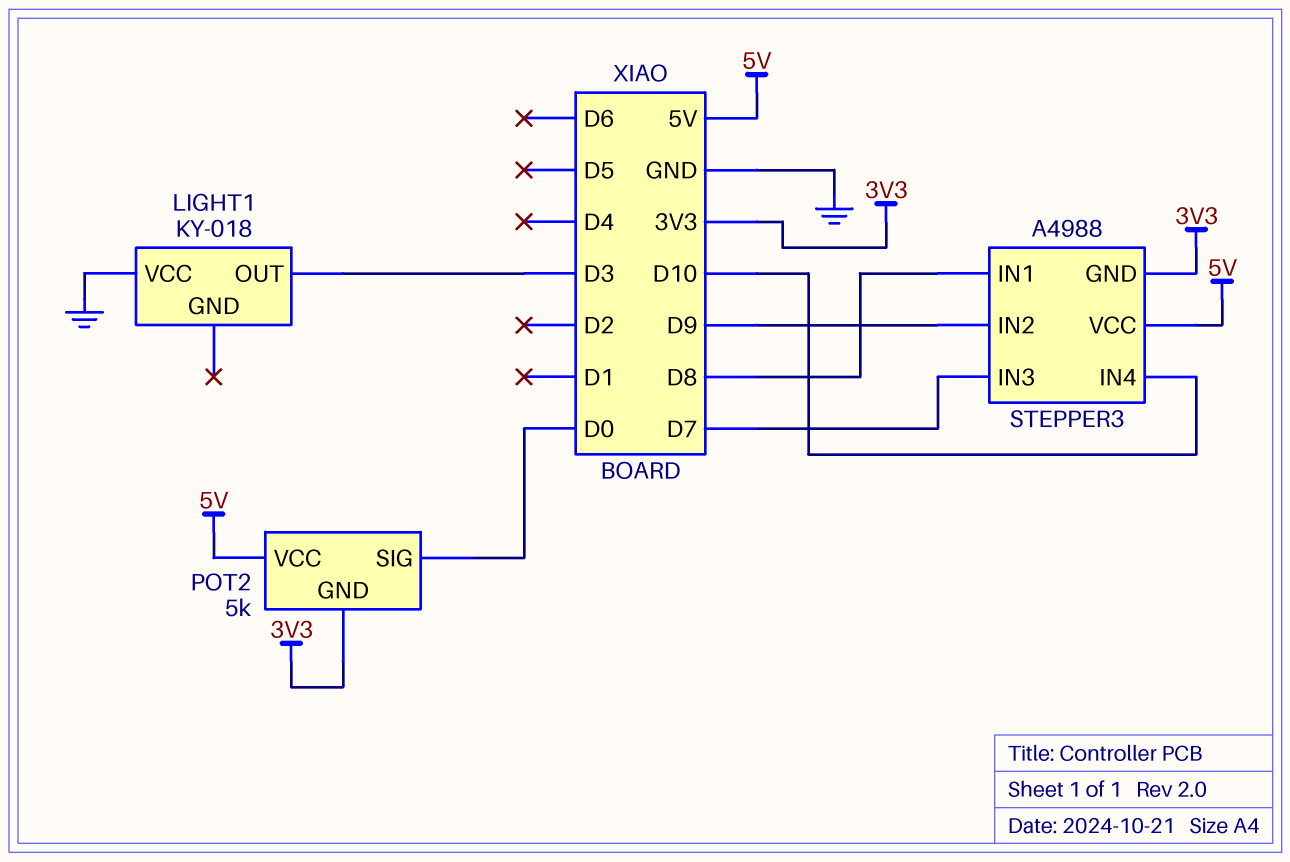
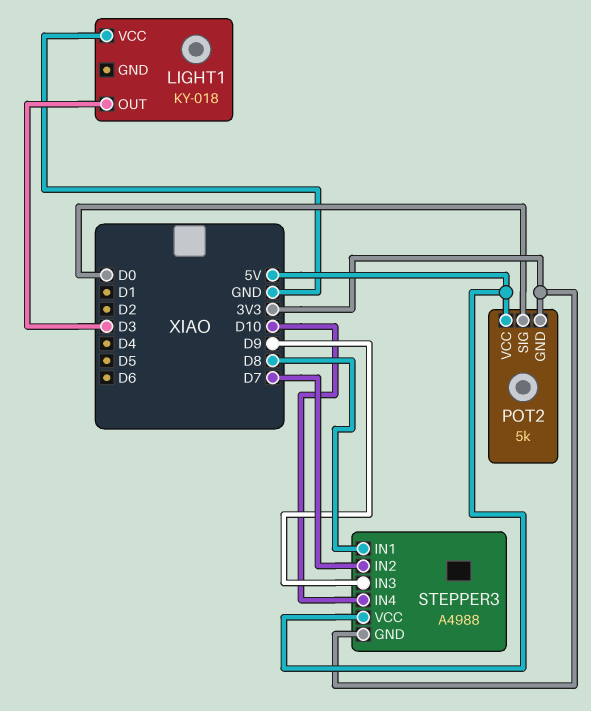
STEPPER3 pin IN2: D9 -> D7
STEPPER3 pin IN3: D7 -> D9

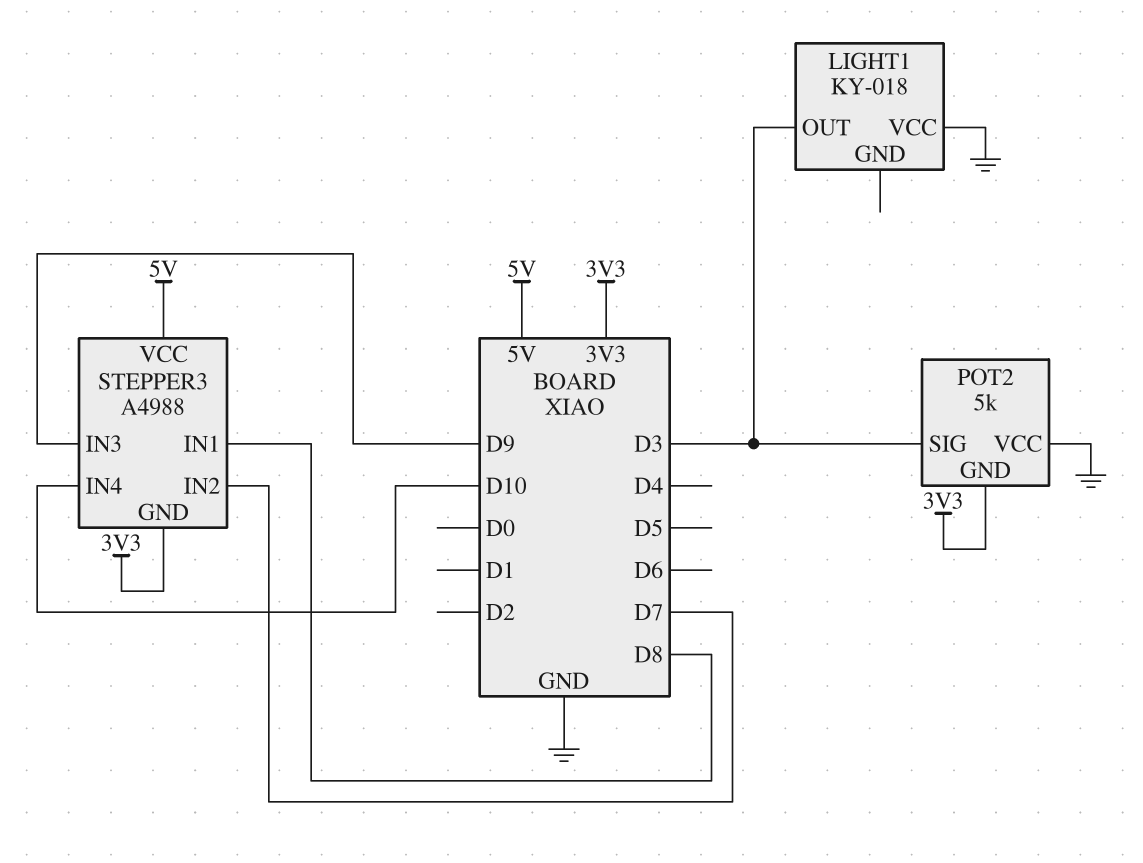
POT2 pin SIG: D0 -> D3
POT2 pin VCC: 5V -> GND

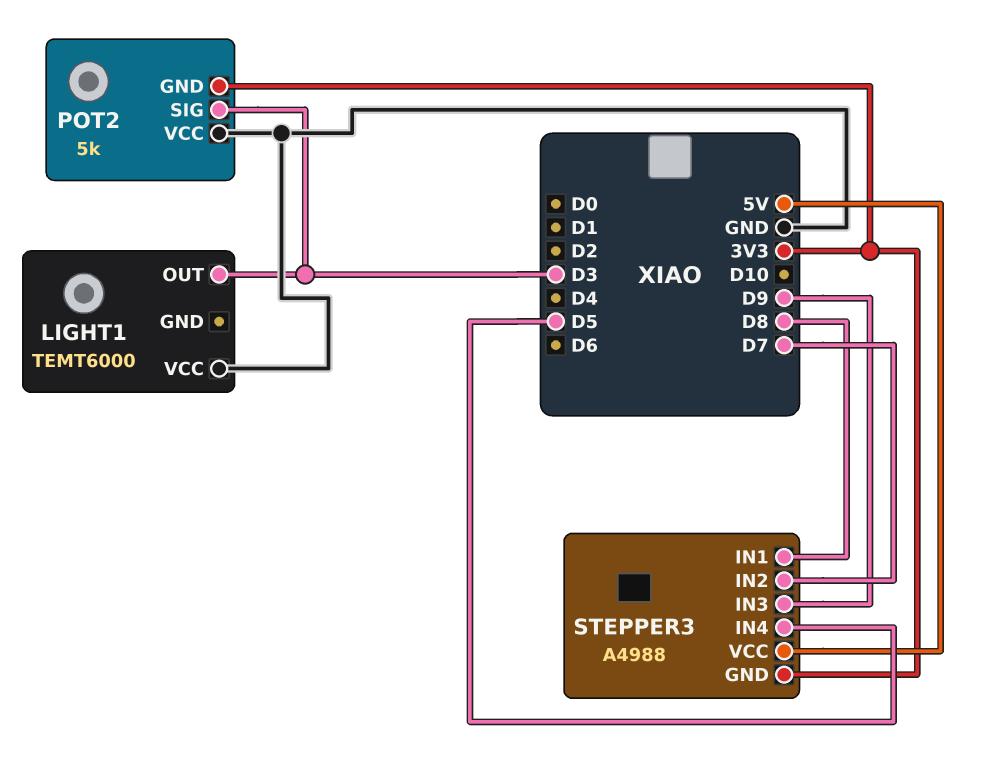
LIGHT1: KY-018 -> TEMT6000
STEPPER3 pin IN4: D10 -> D5

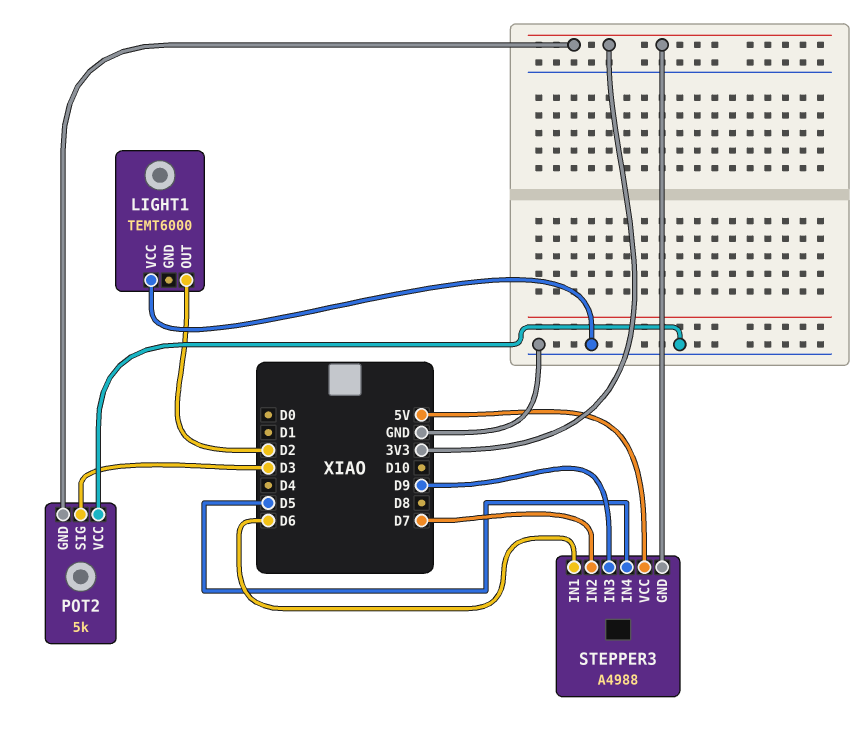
LIGHT1 pin OUT: D3 -> D2
STEPPER3 pin IN1: D8 -> D6

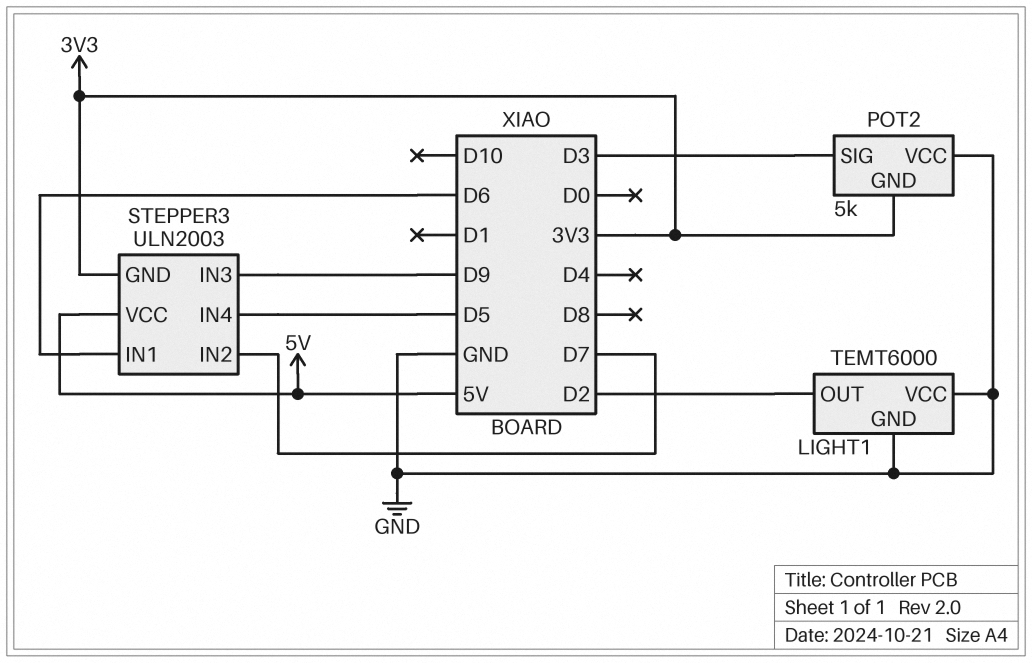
LIGHT1 pin GND: none -> GND
STEPPER3: A4988 -> ULN2003

